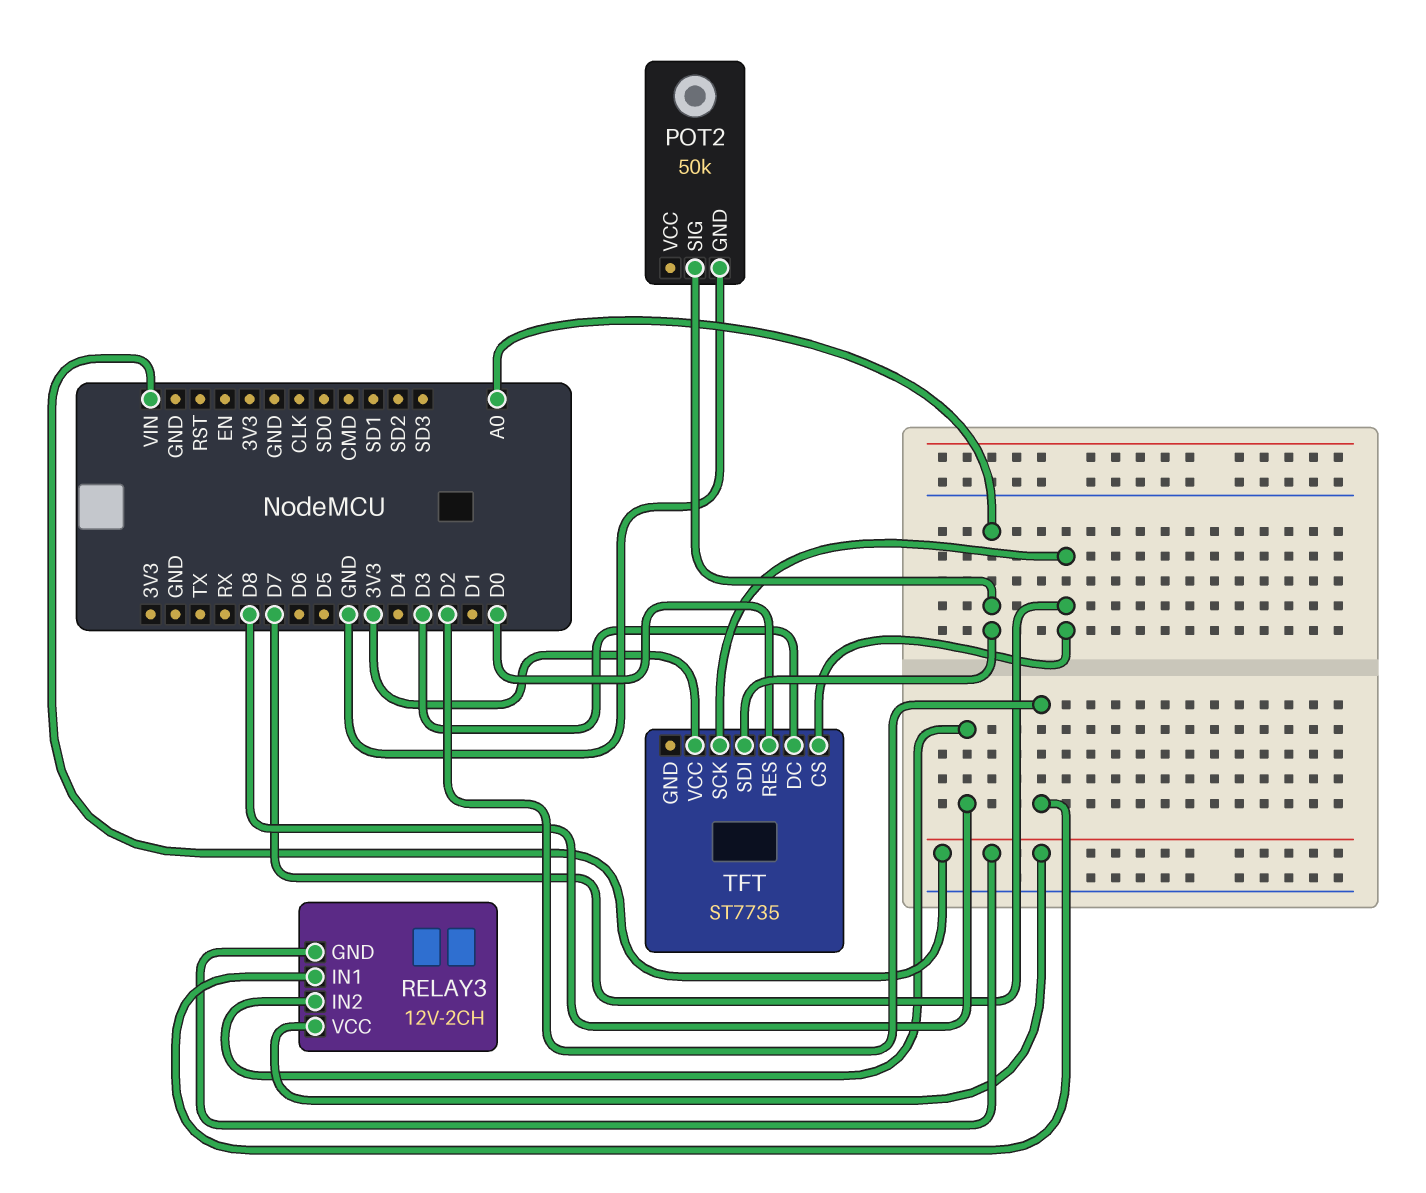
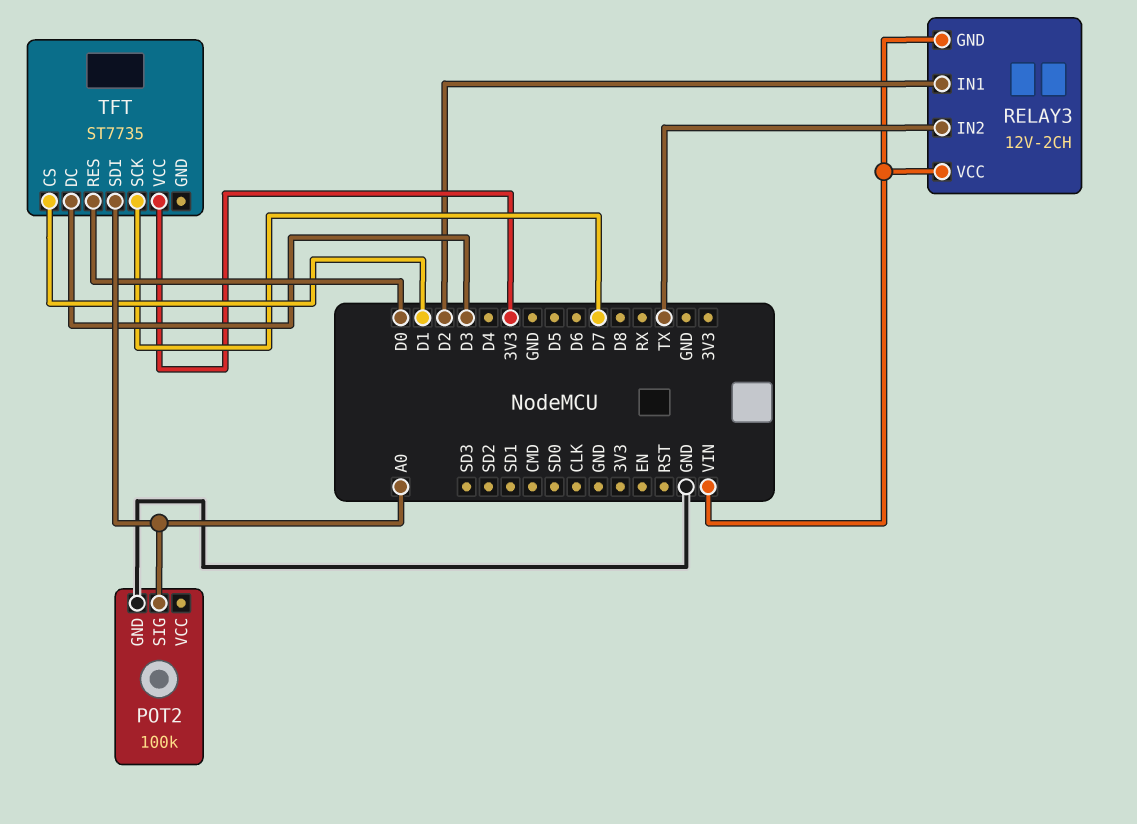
POT2: 50k -> 100k
RELAY3 pin IN2: D8 -> TX
TFT pin CS: D7 -> D1

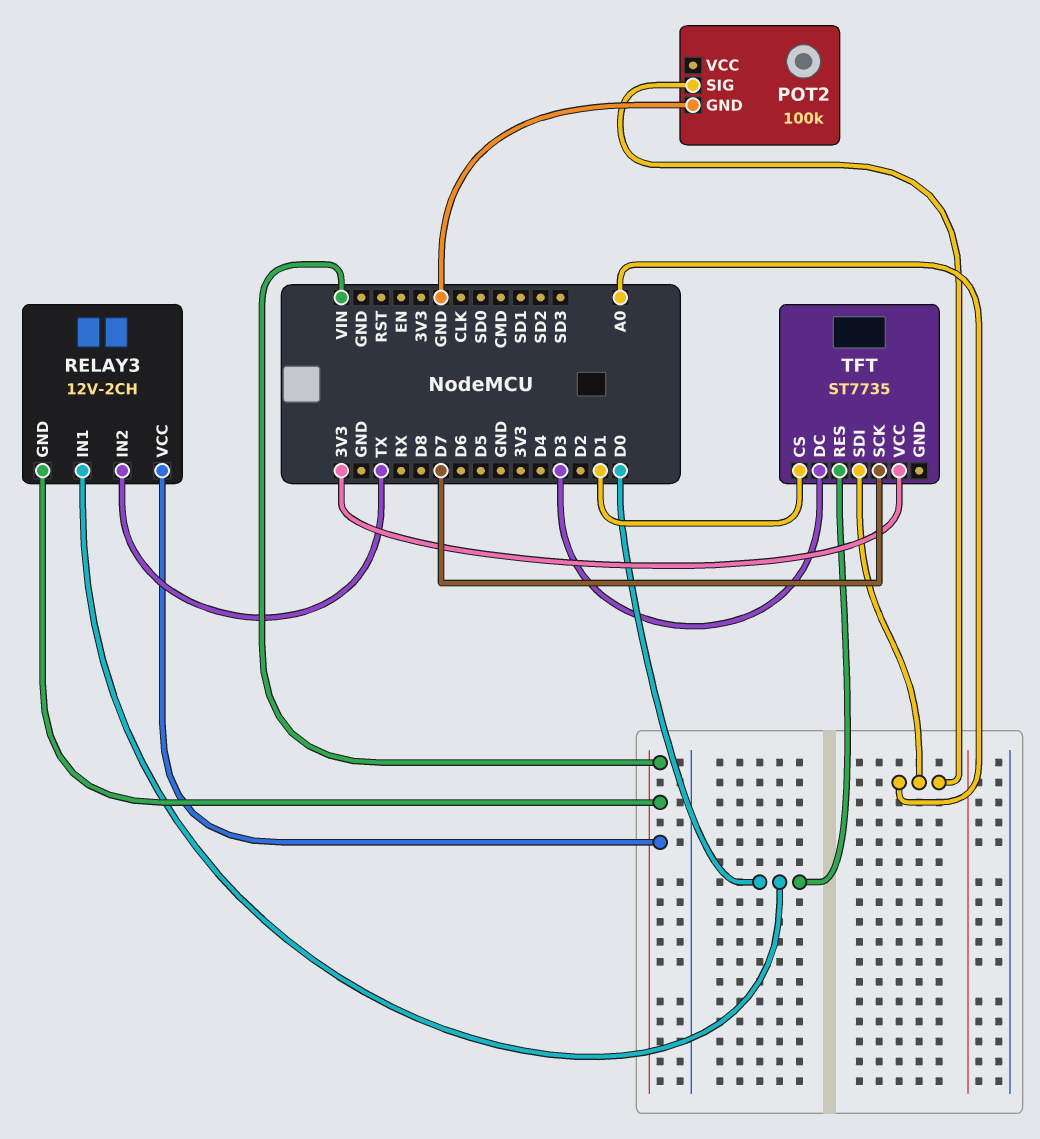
RELAY3 pin IN1: D2 -> D0

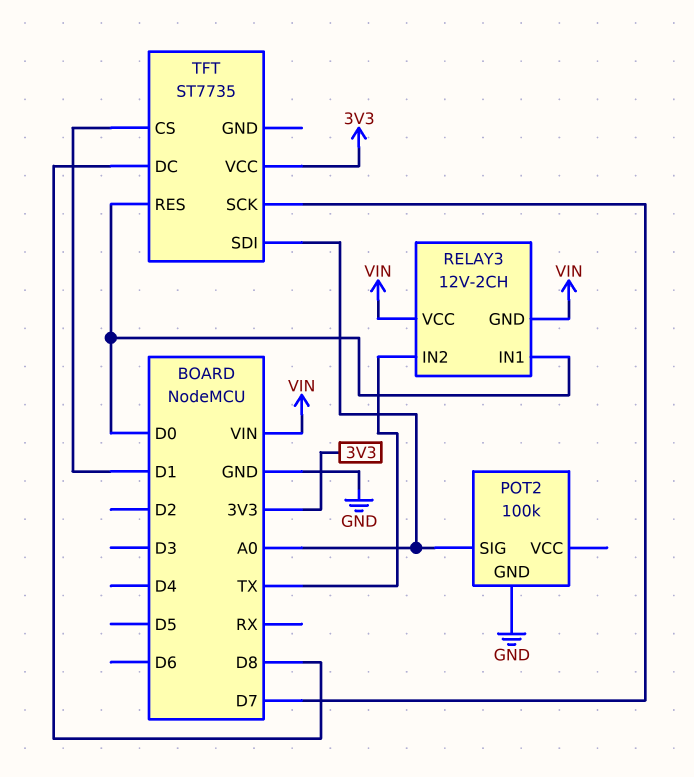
TFT pin DC: D3 -> D8

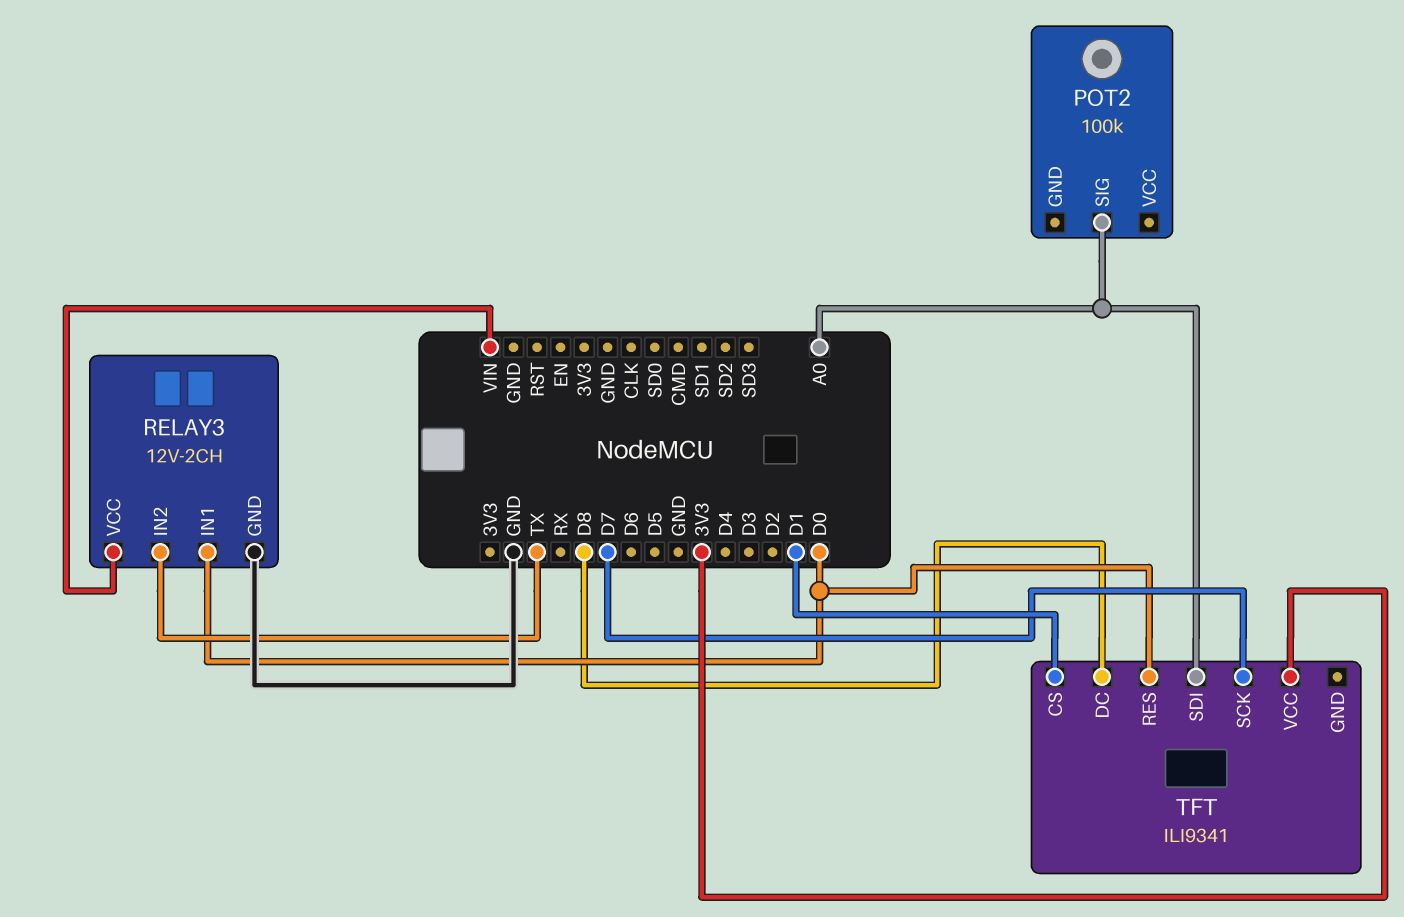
POT2 pin GND: GND -> none
RELAY3 pin GND: VIN -> GND
TFT: ST7735 -> ILI9341

